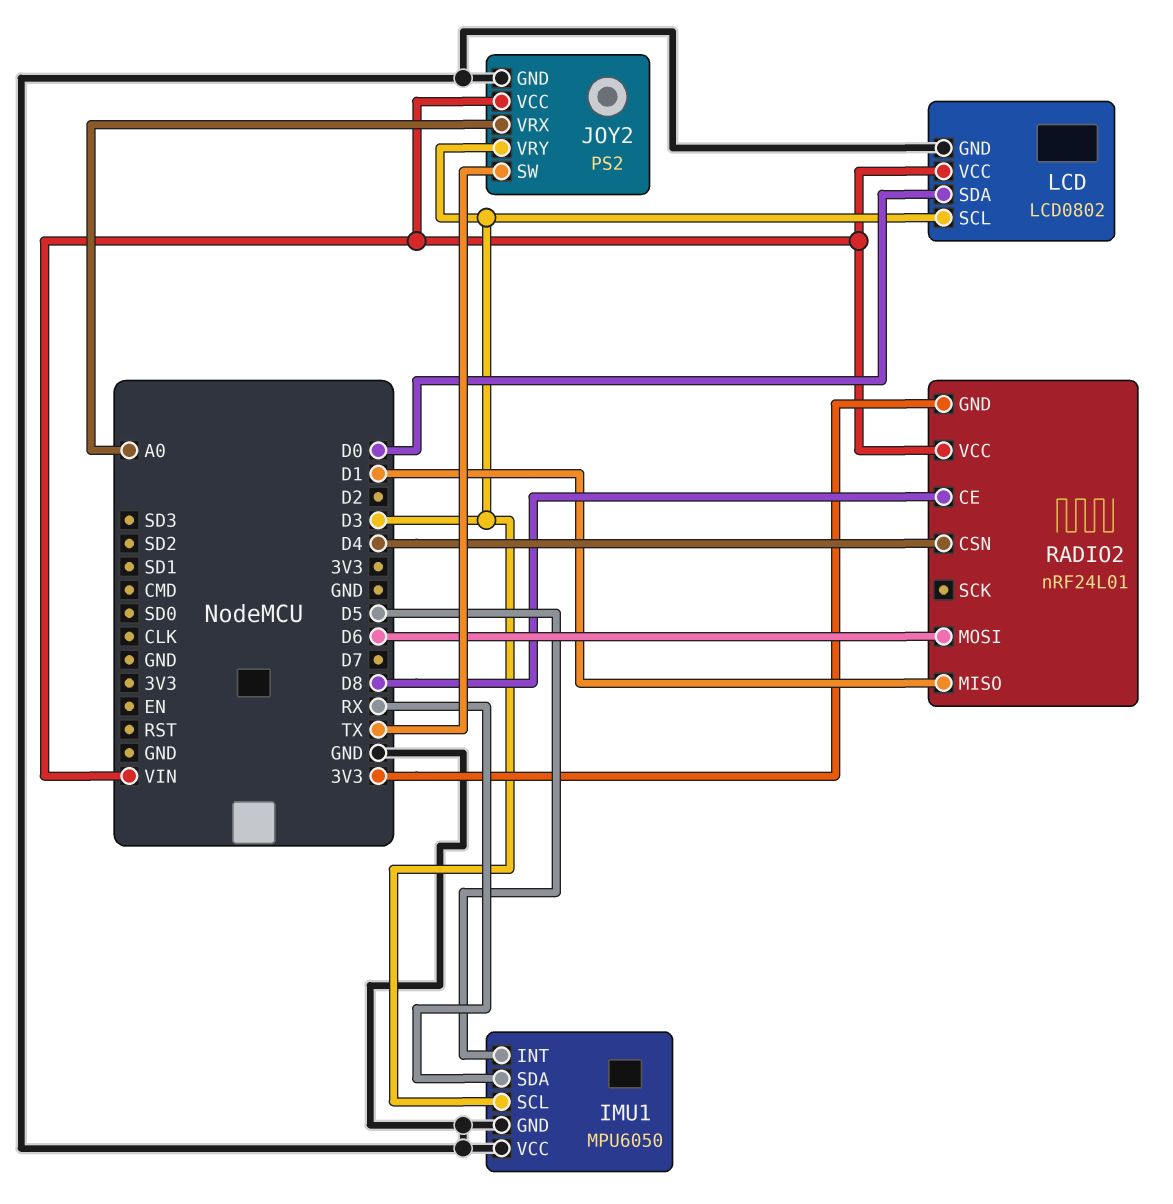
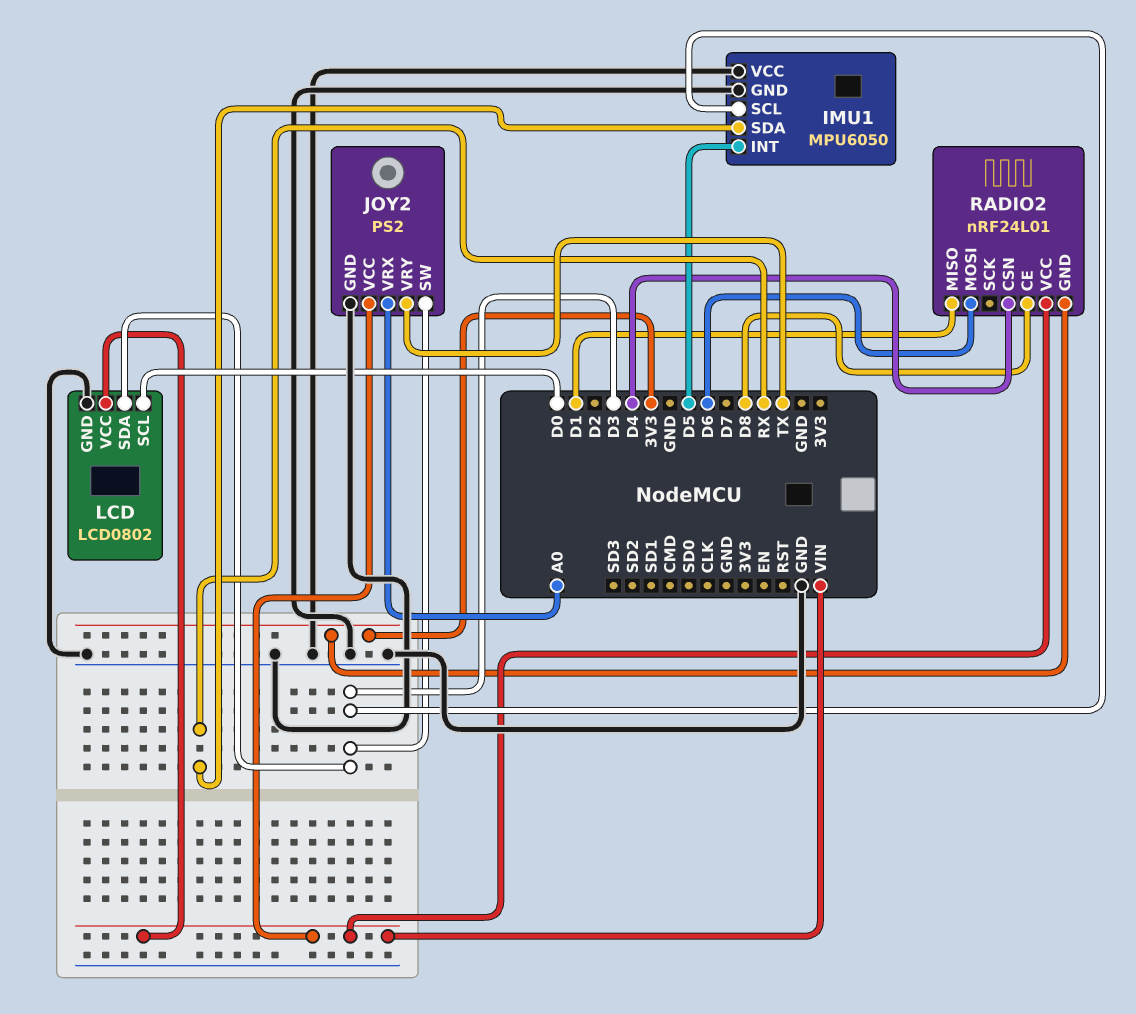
JOY2 pin SW: TX -> D3
JOY2 pin VRY: D3 -> TX
LCD pin SCL: D3 -> D0
LCD pin SDA: D0 -> D3

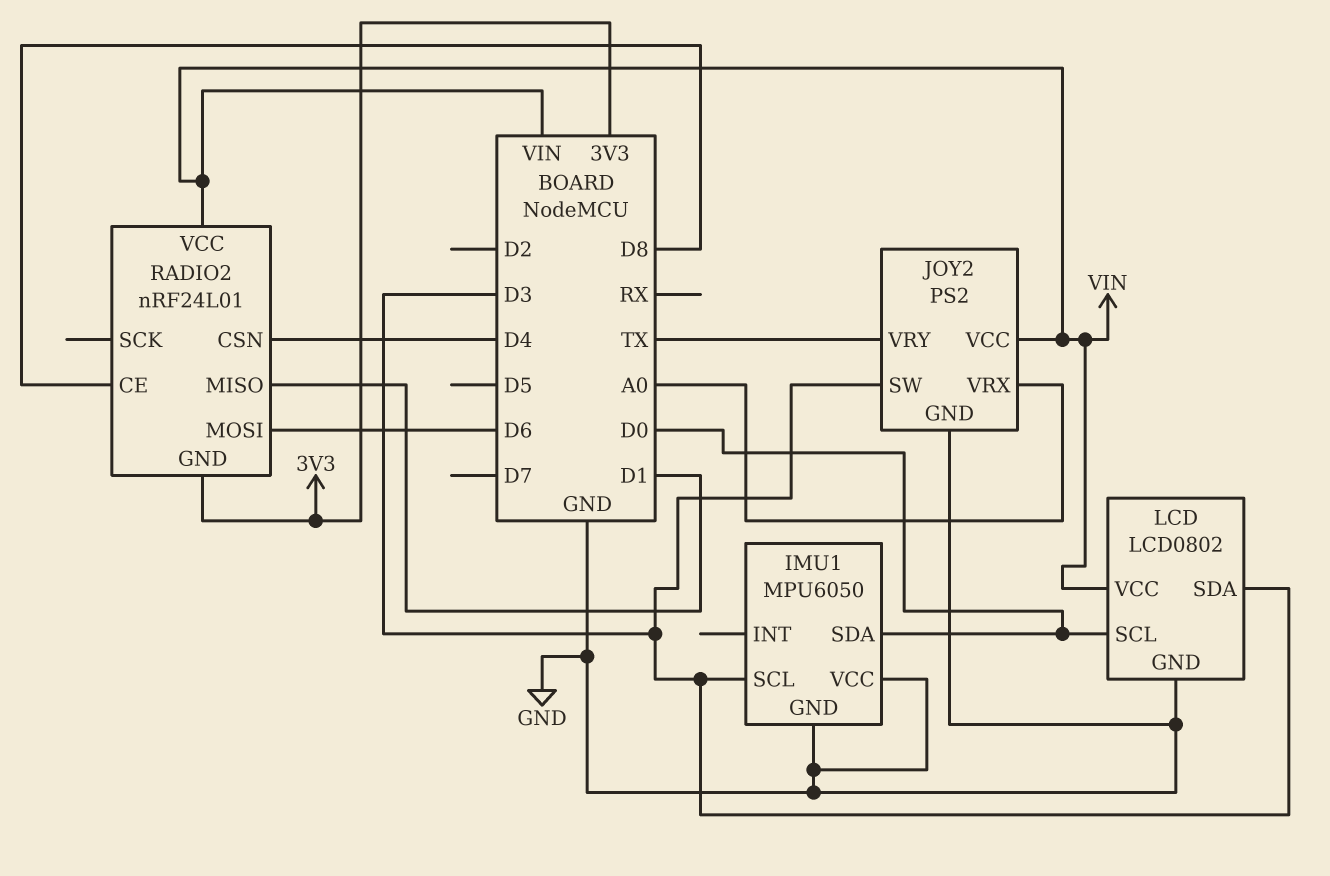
IMU1 pin INT: D5 -> none
IMU1 pin SDA: RX -> D0

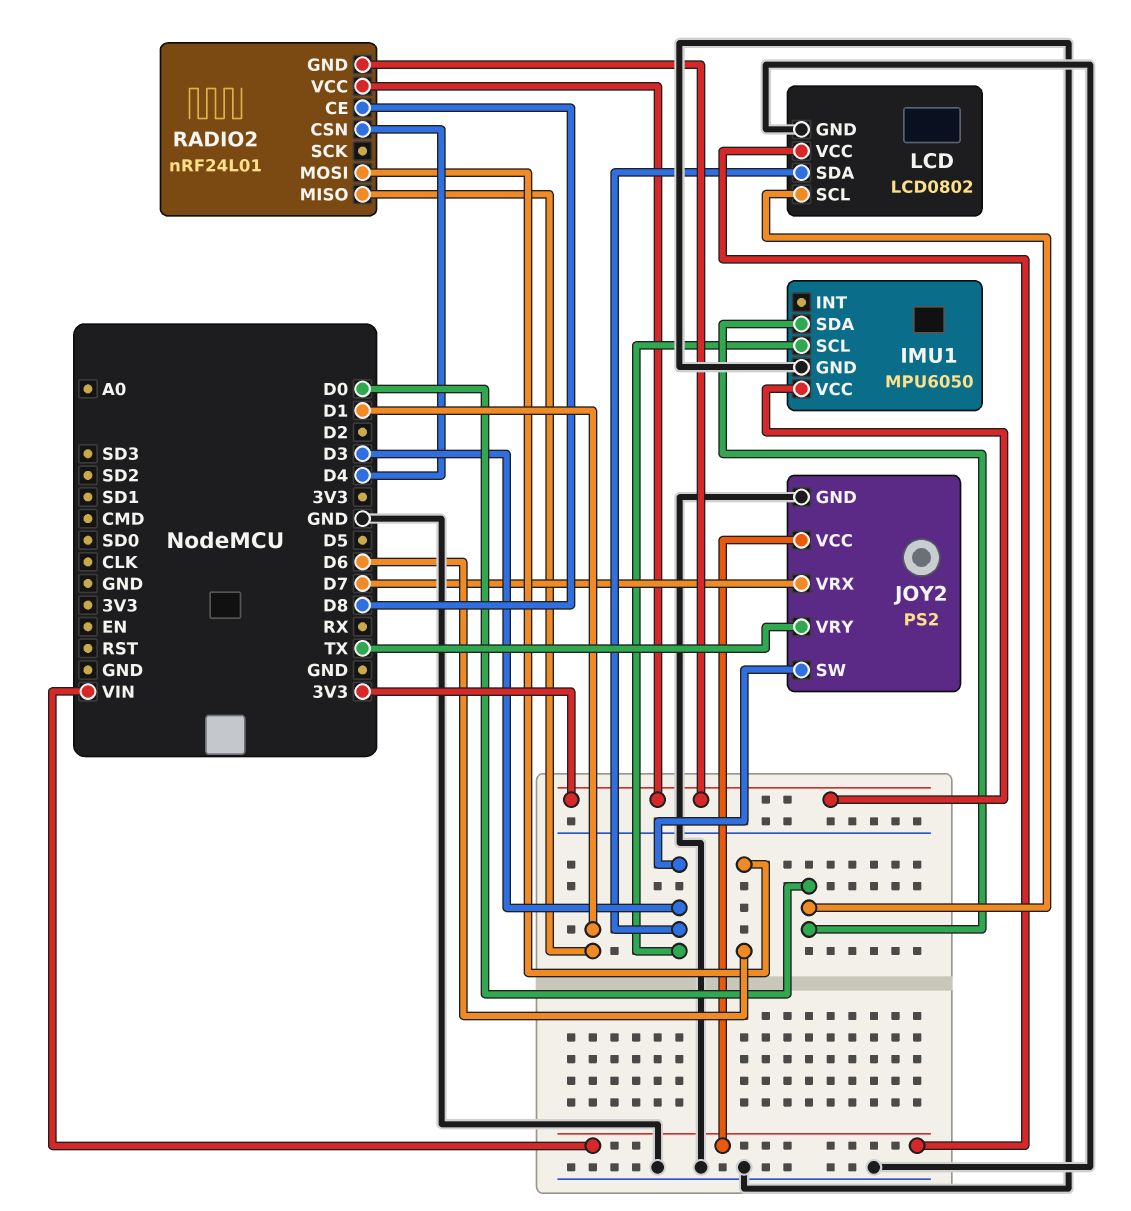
IMU1 pin VCC: GND -> 3V3
JOY2 pin VRX: A0 -> D7
RADIO2 pin VCC: VIN -> 3V3

